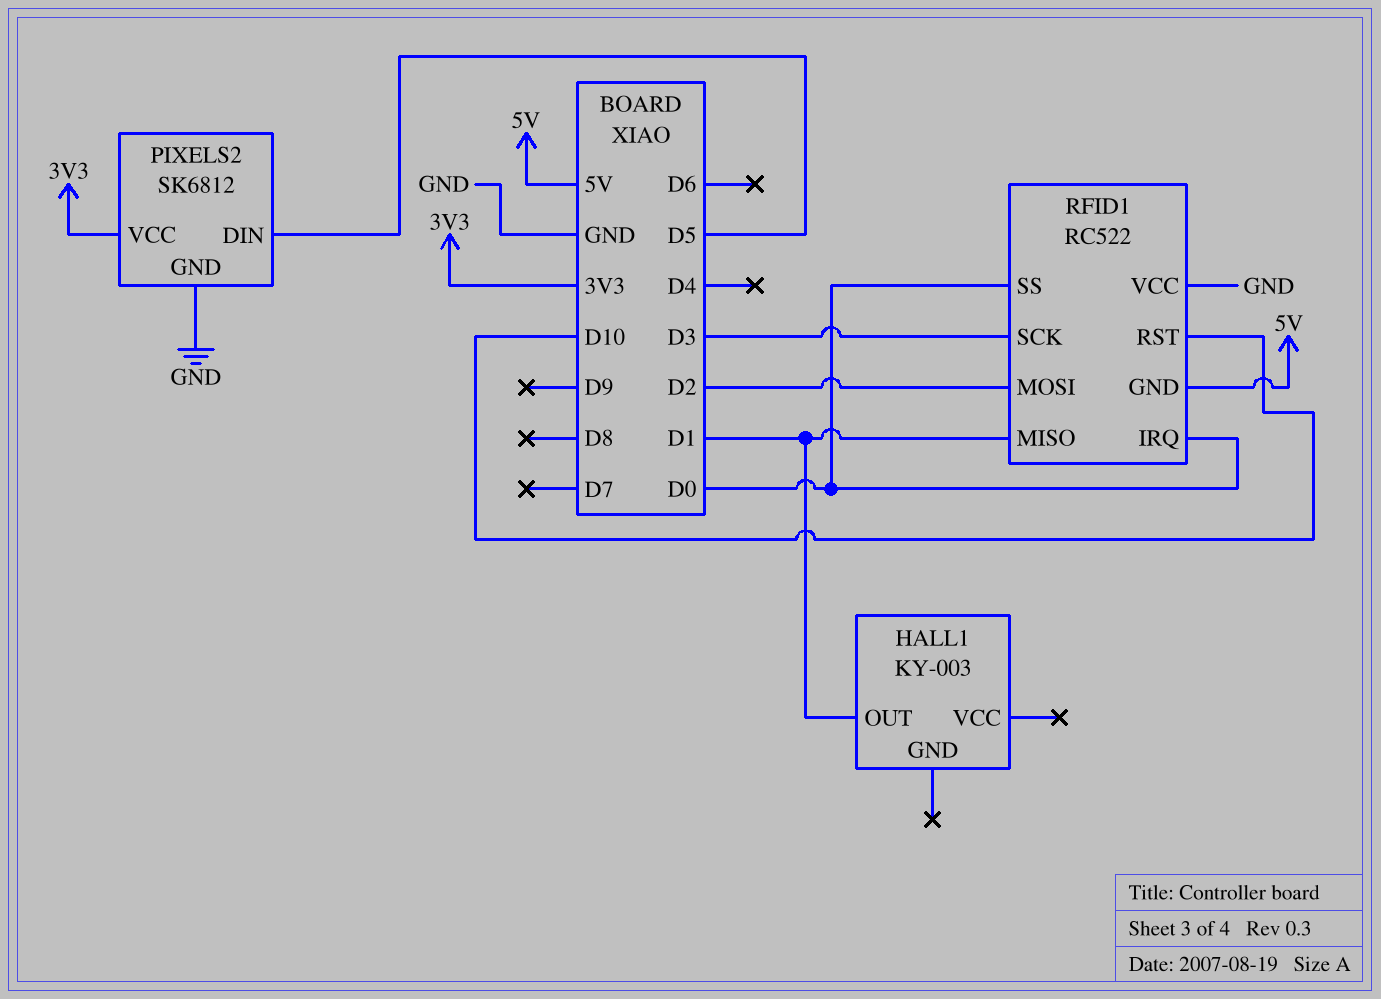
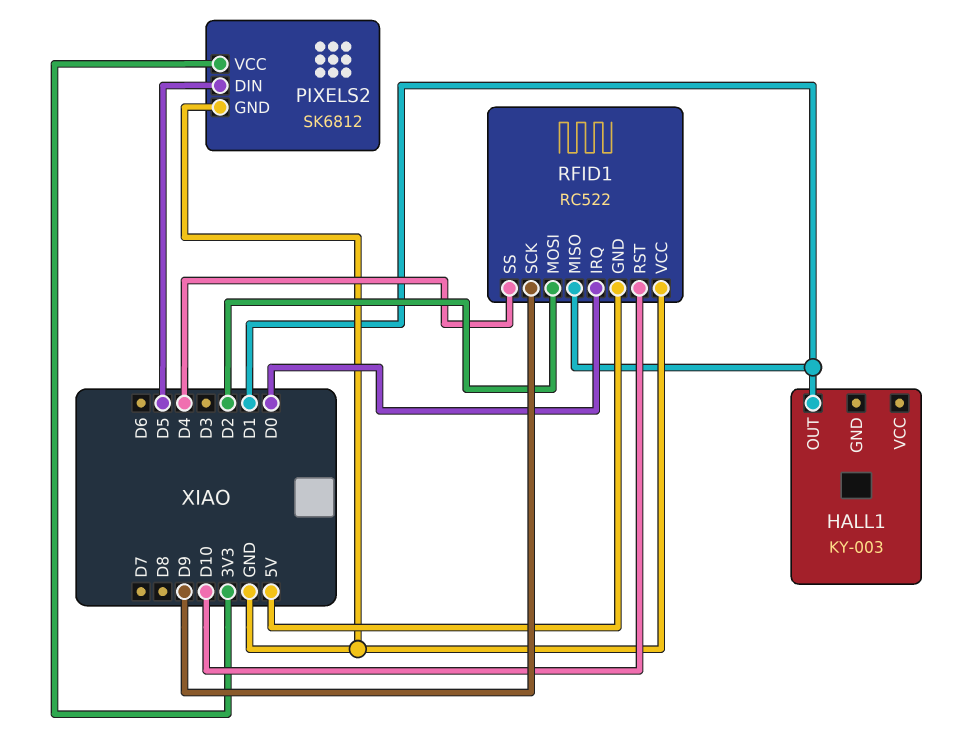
RFID1 pin SCK: D3 -> D9
RFID1 pin SS: D0 -> D4

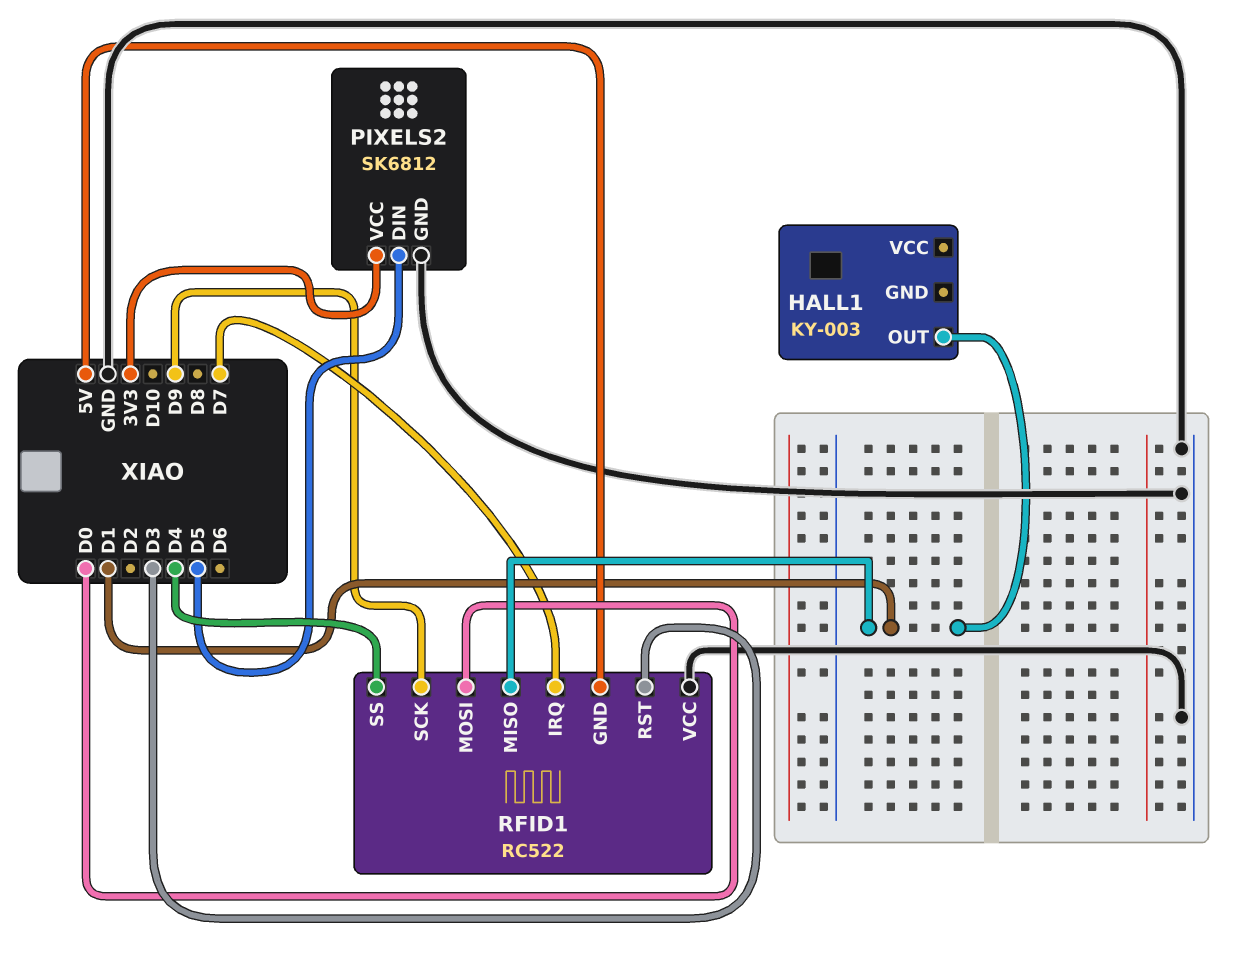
RFID1 pin IRQ: D0 -> D7
RFID1 pin MOSI: D2 -> D0
RFID1 pin RST: D10 -> D3

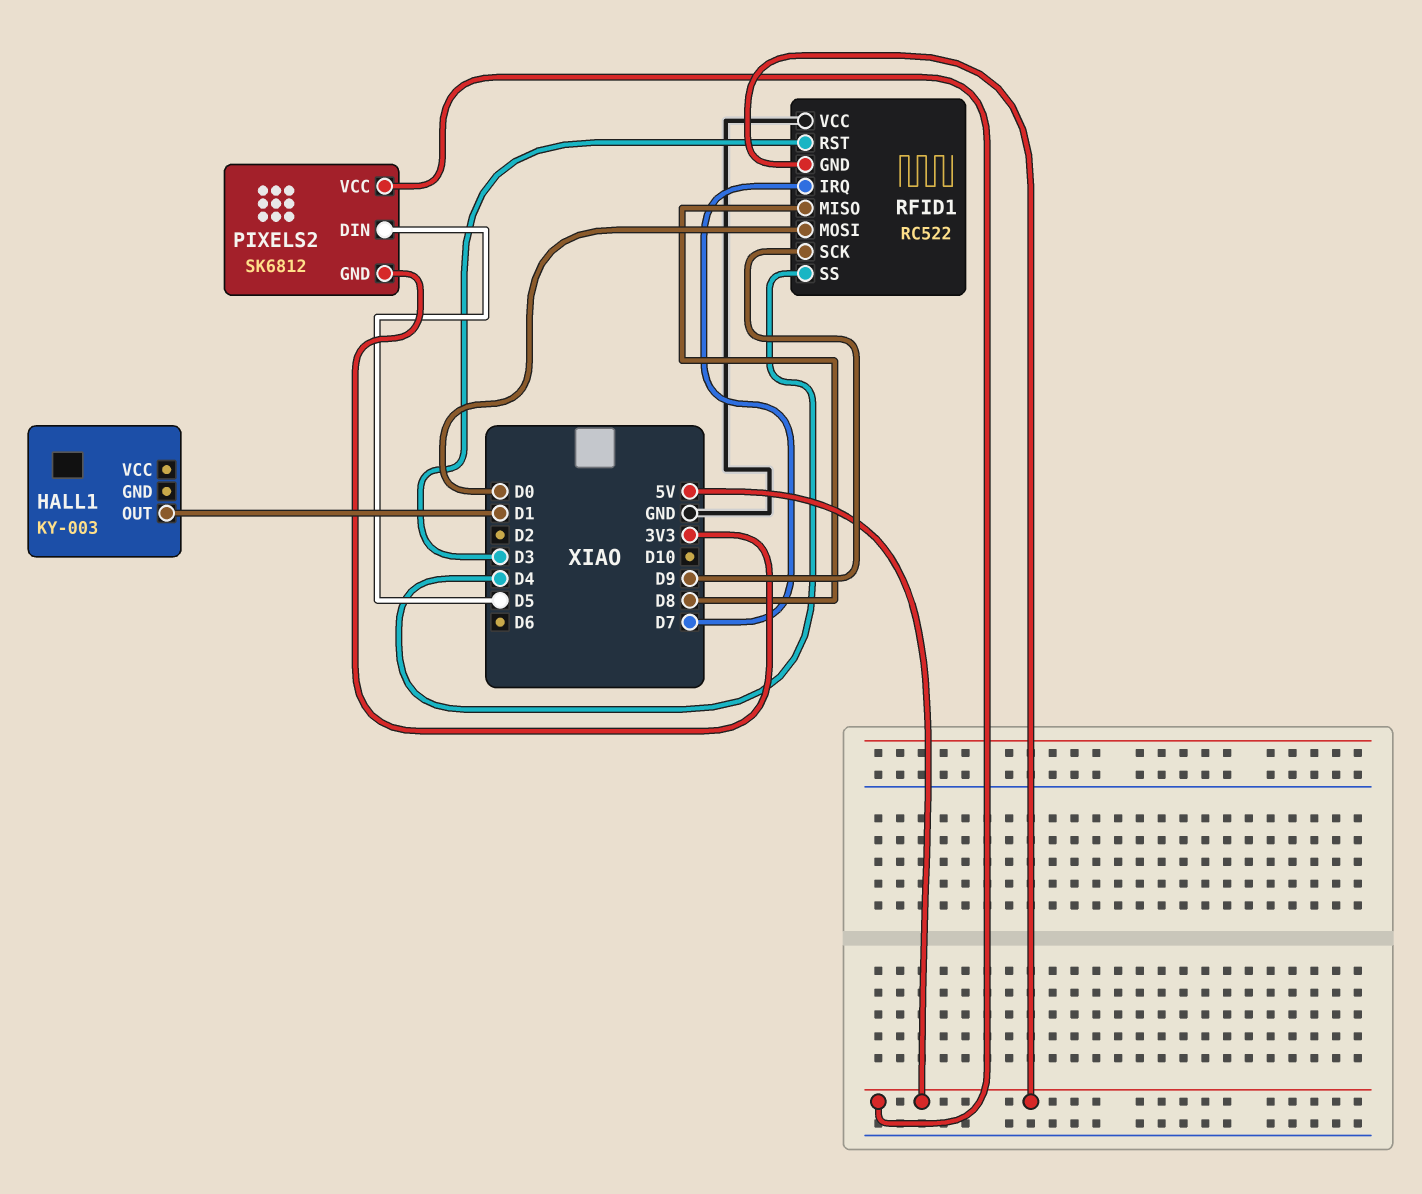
PIXELS2 pin GND: GND -> 3V3
PIXELS2 pin VCC: 3V3 -> 5V
RFID1 pin MISO: D1 -> D8

